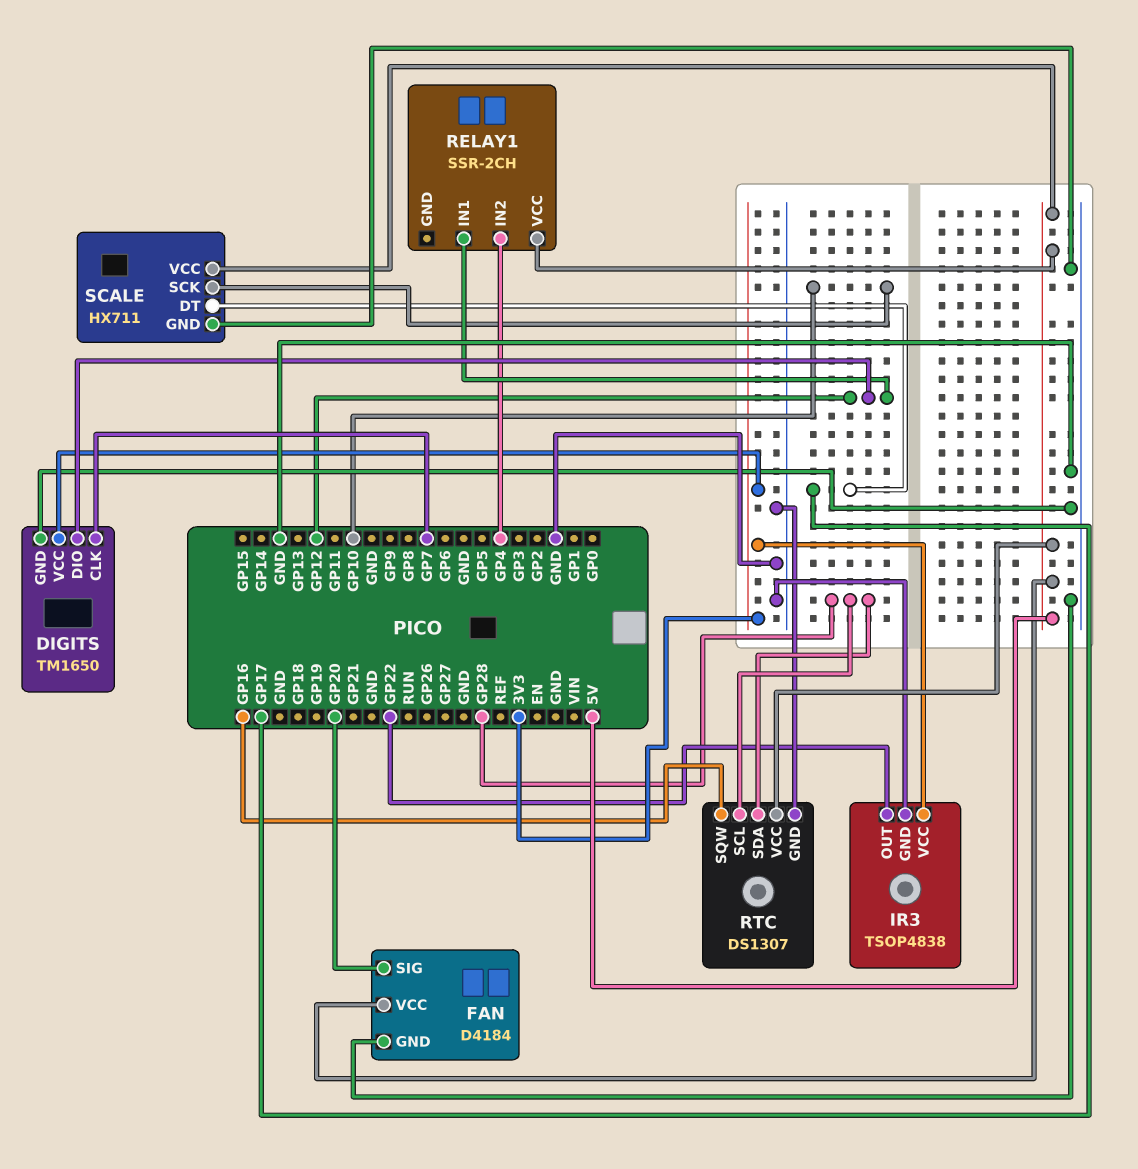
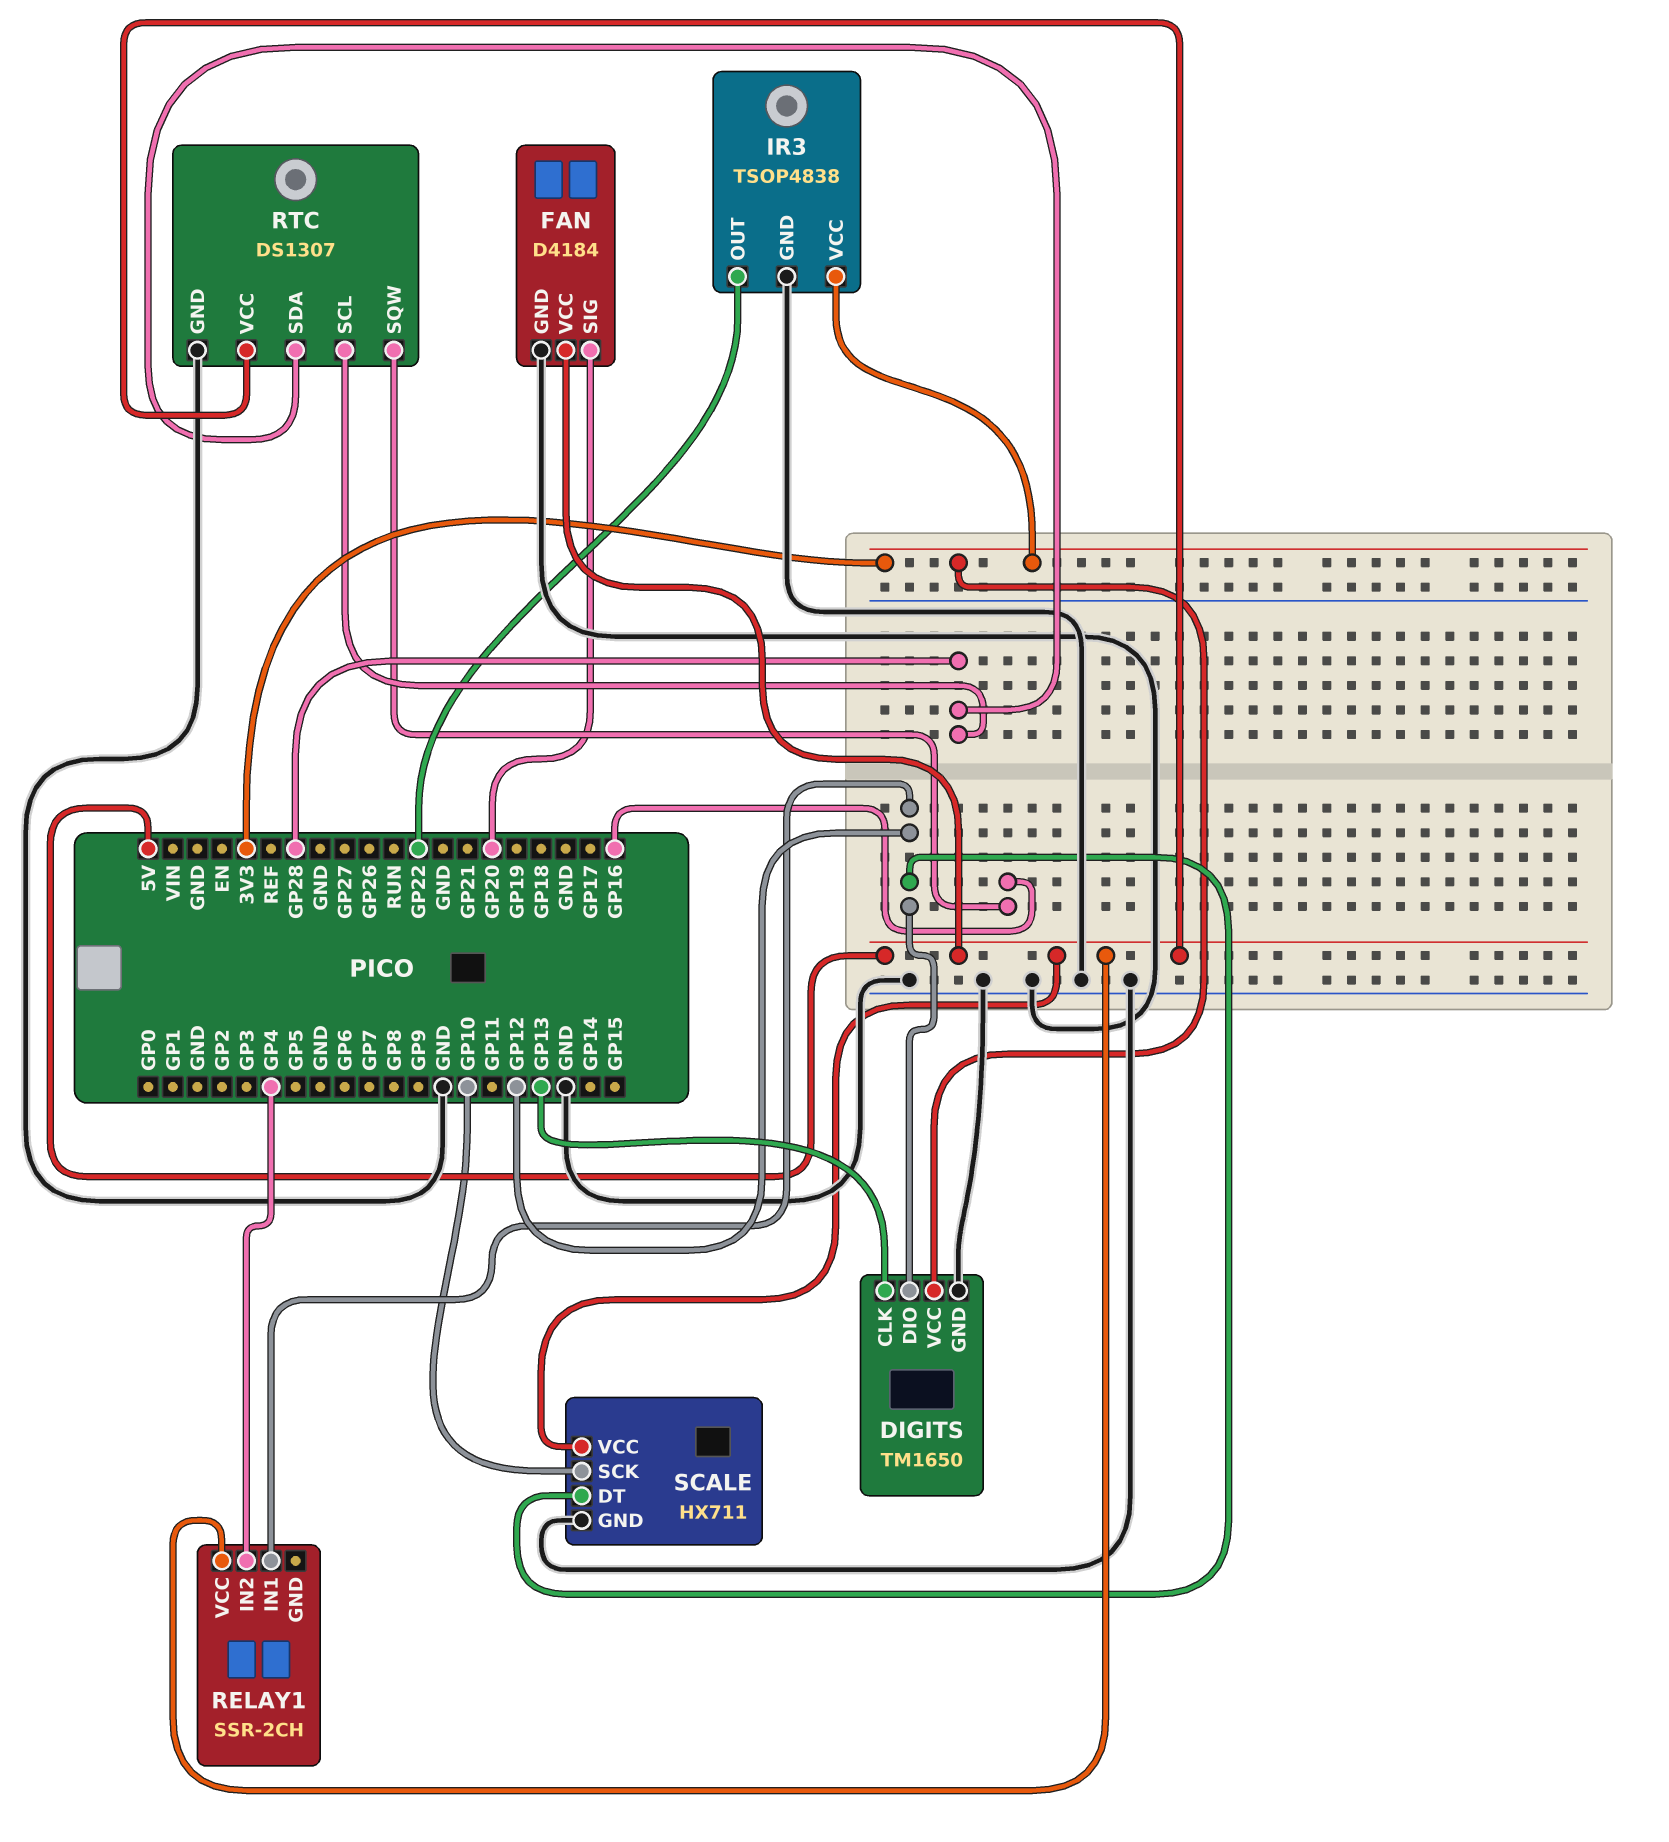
DIGITS pin CLK: GP7 -> GP13
SCALE pin DT: GP17 -> GP12

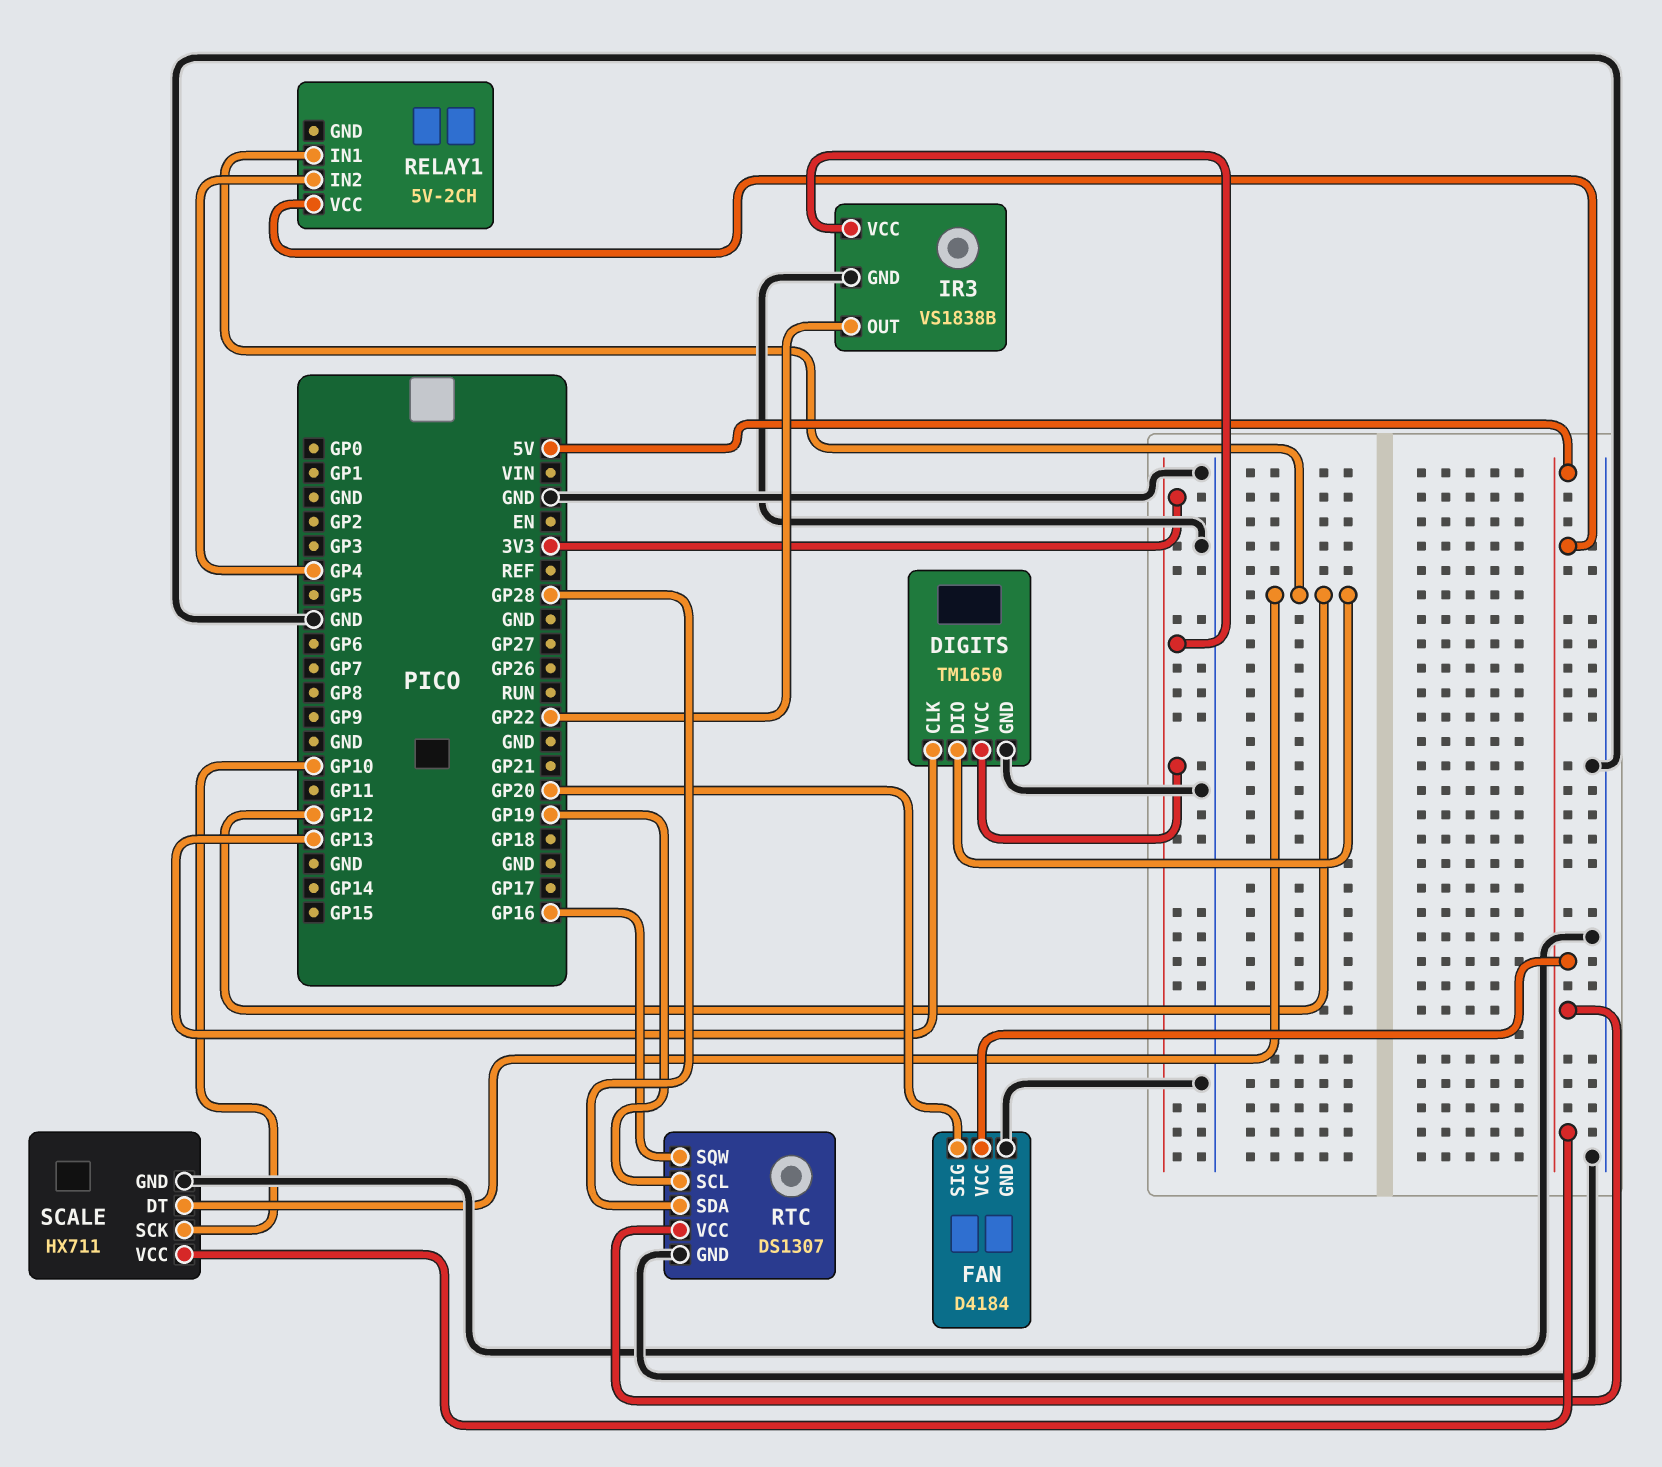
IR3: TSOP4838 -> VS1838B
RELAY1: SSR-2CH -> 5V-2CH
RTC pin SCL: GP28 -> GP19

